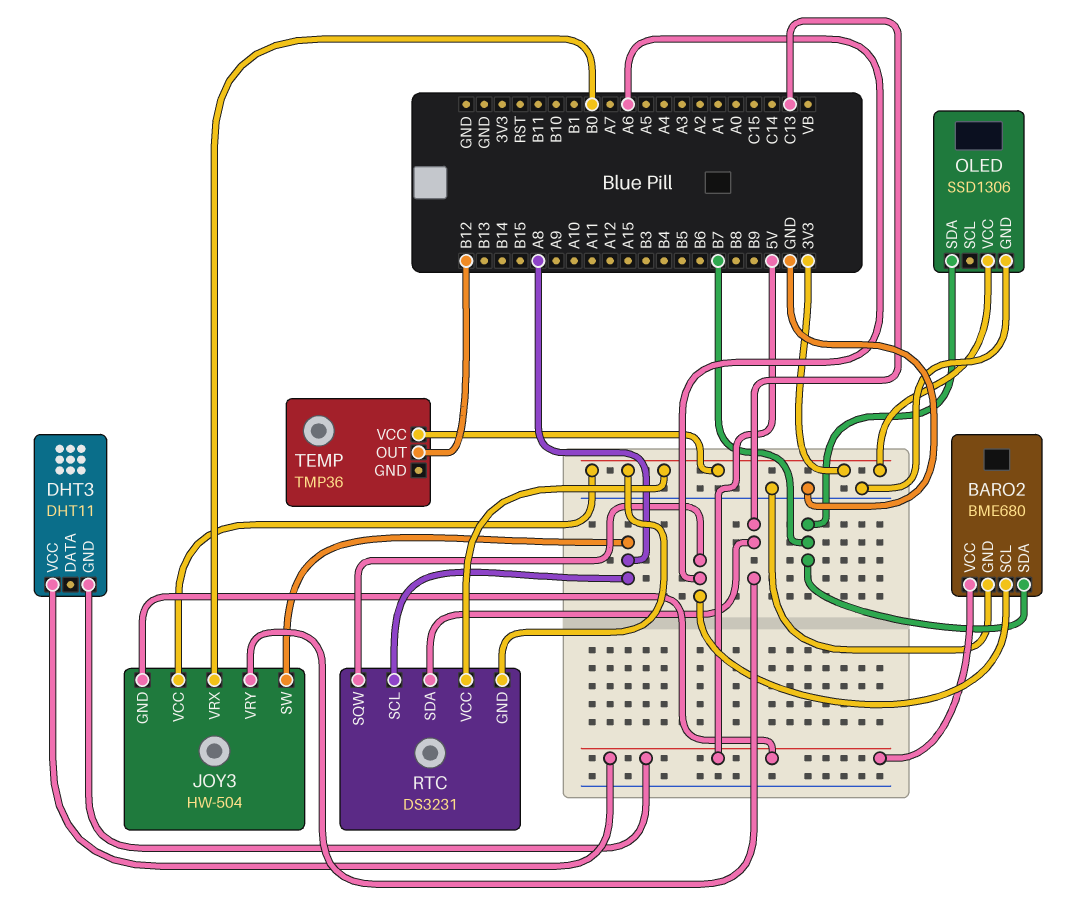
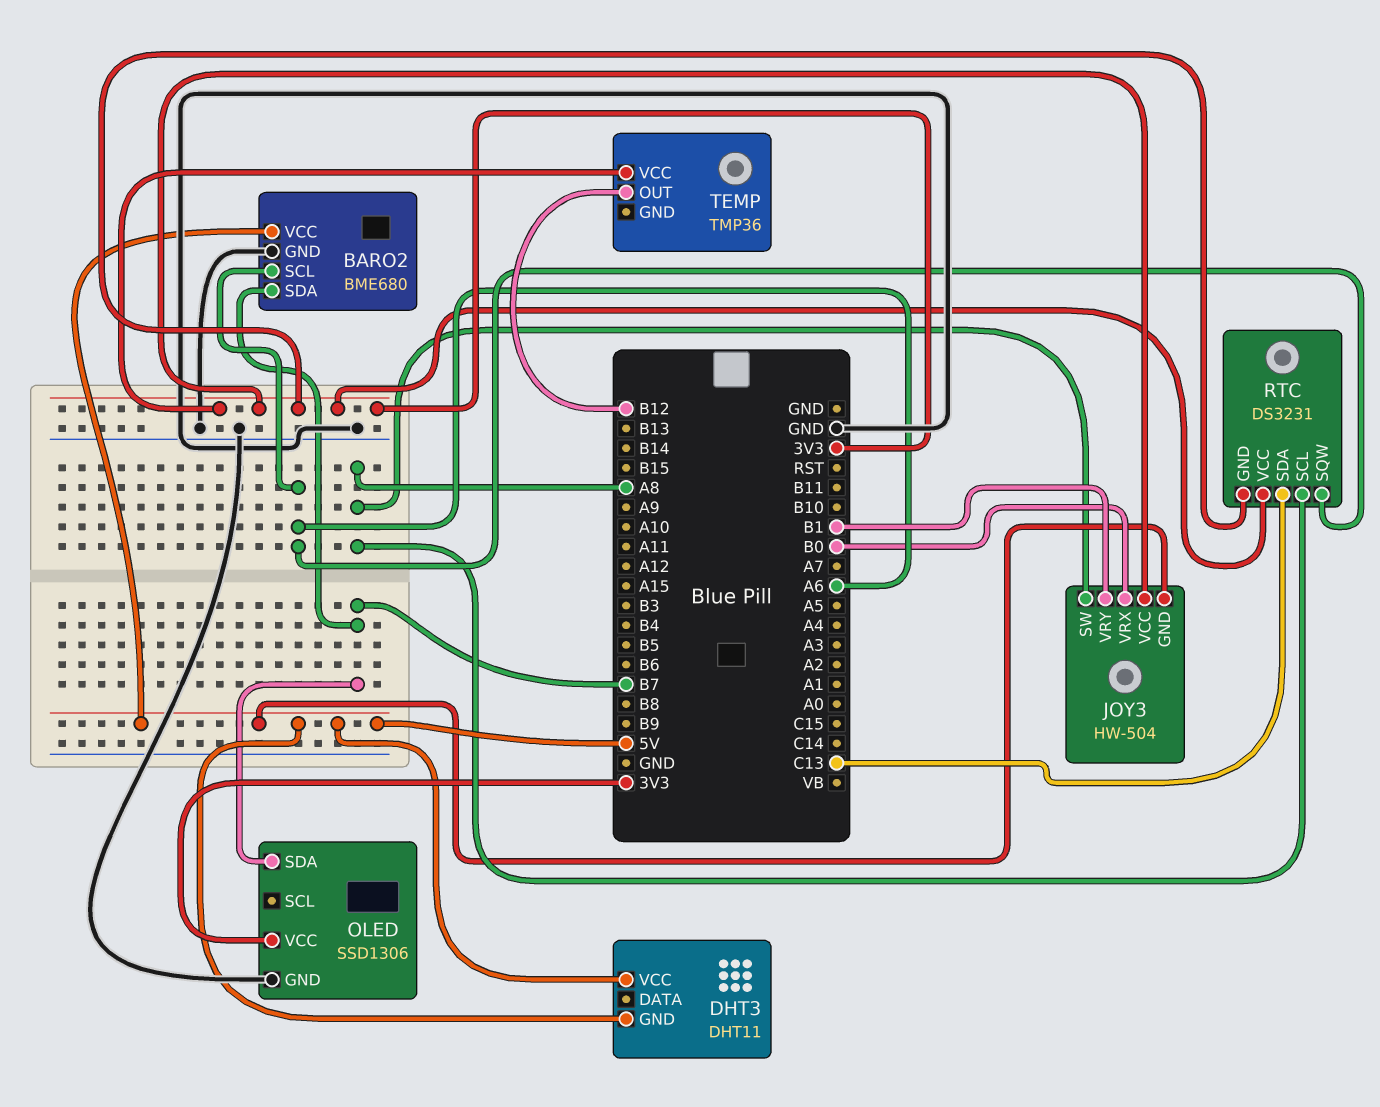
JOY3 pin VRY: C13 -> B1

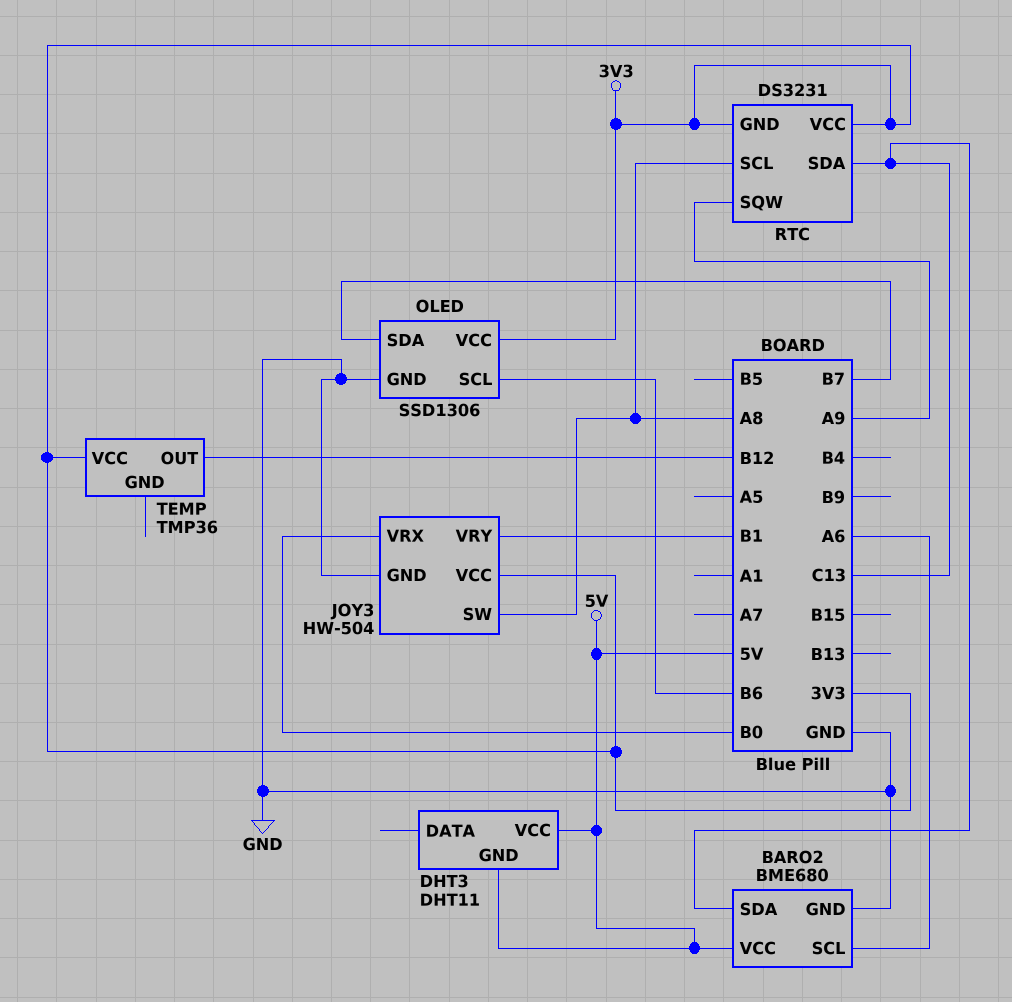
BARO2 pin SDA: B7 -> C13
JOY3 pin GND: 5V -> GND
OLED pin SCL: none -> B6
RTC pin SQW: A6 -> A9

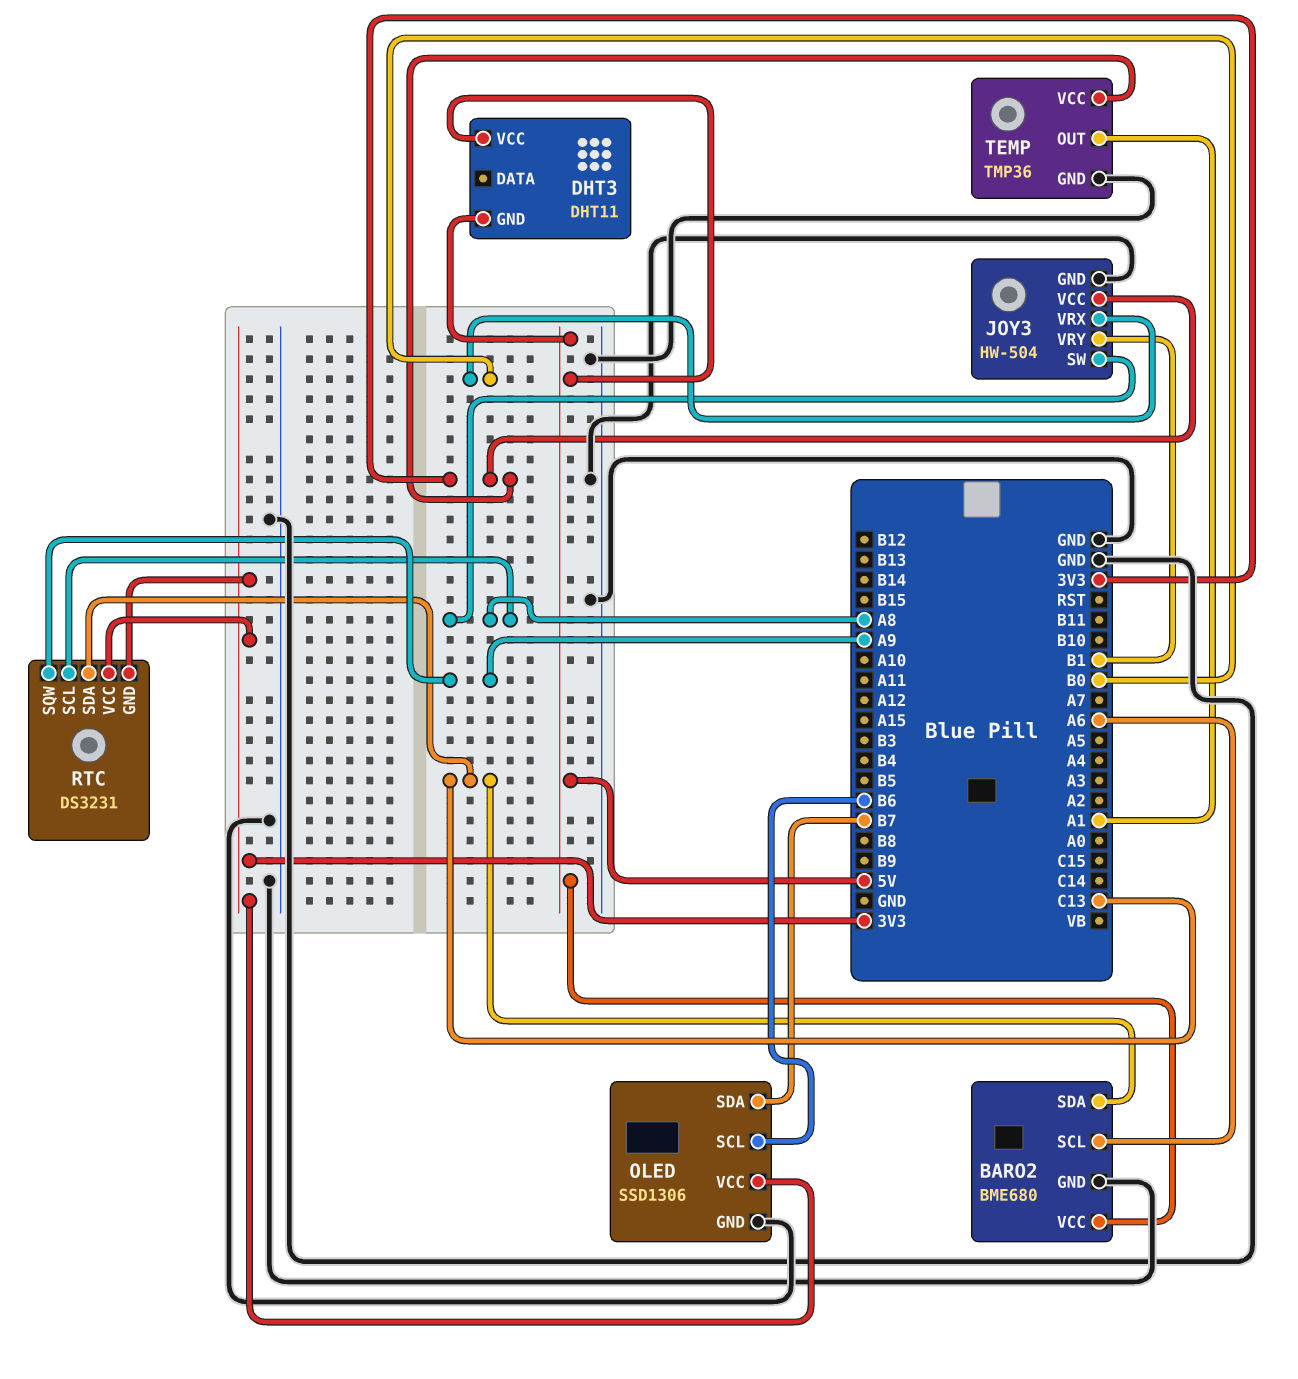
TEMP pin GND: none -> GND
TEMP pin OUT: B12 -> A1

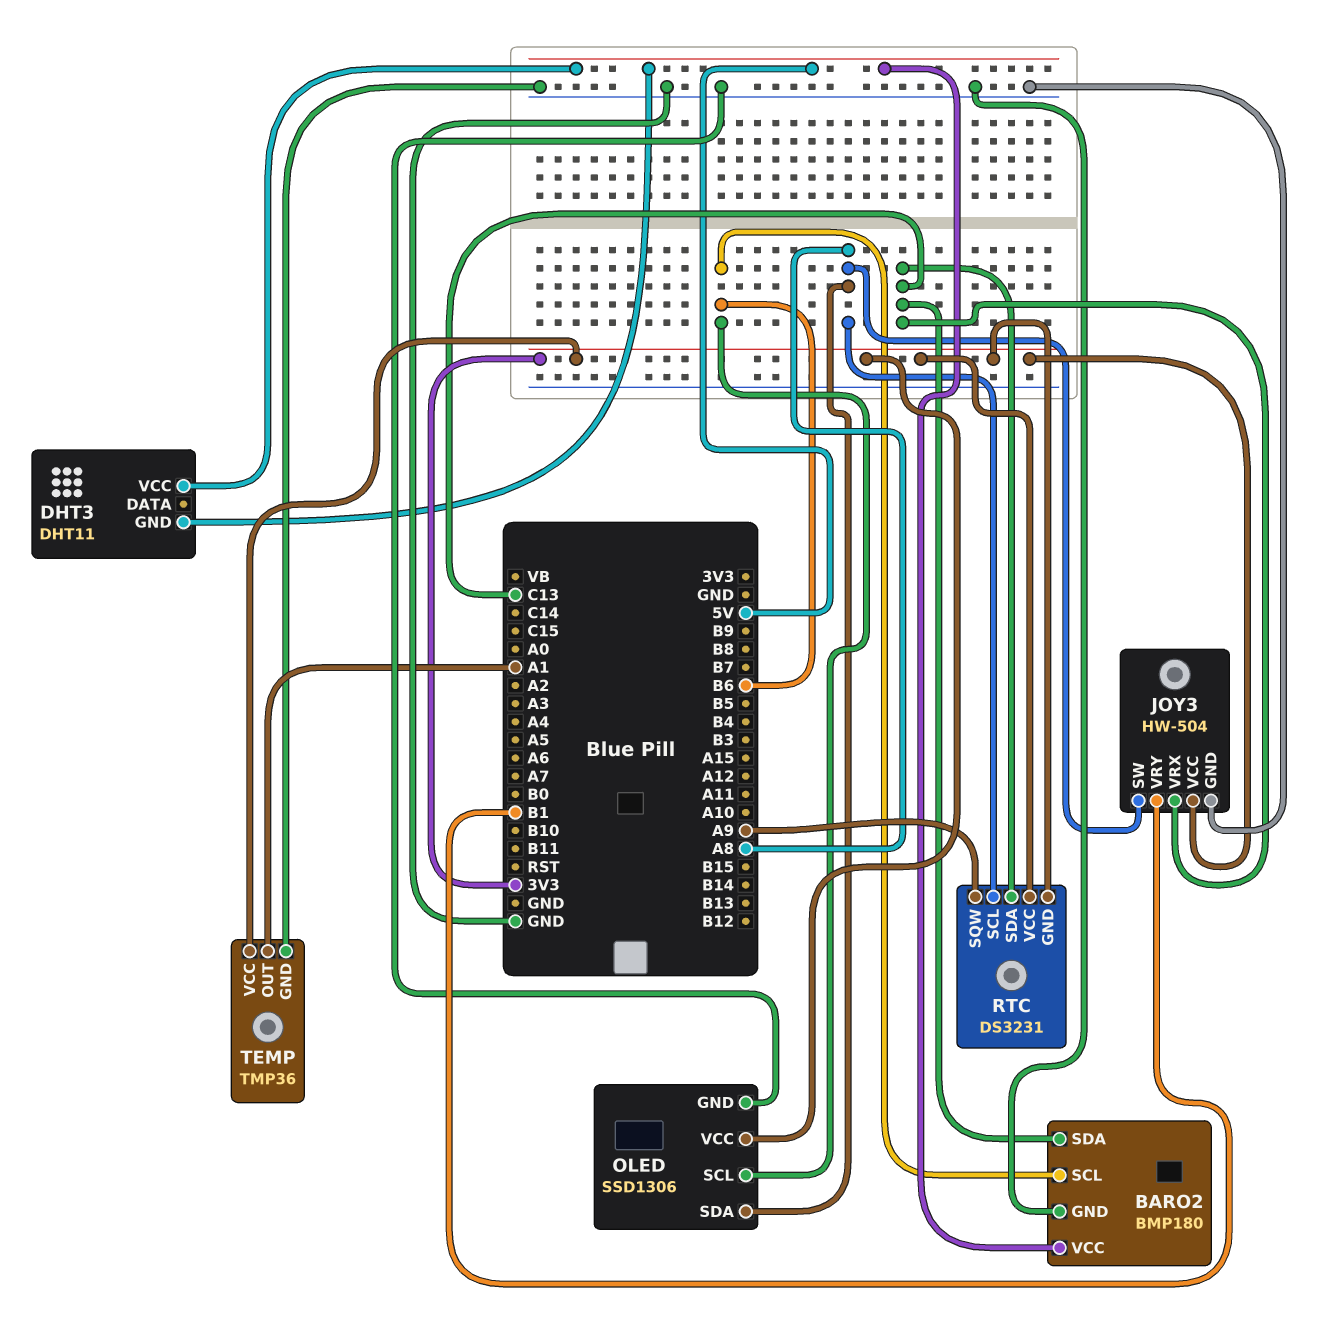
BARO2: BME680 -> BMP180
BARO2 pin SCL: A6 -> B6
JOY3 pin VRX: B0 -> C13
OLED pin SDA: B7 -> A8

